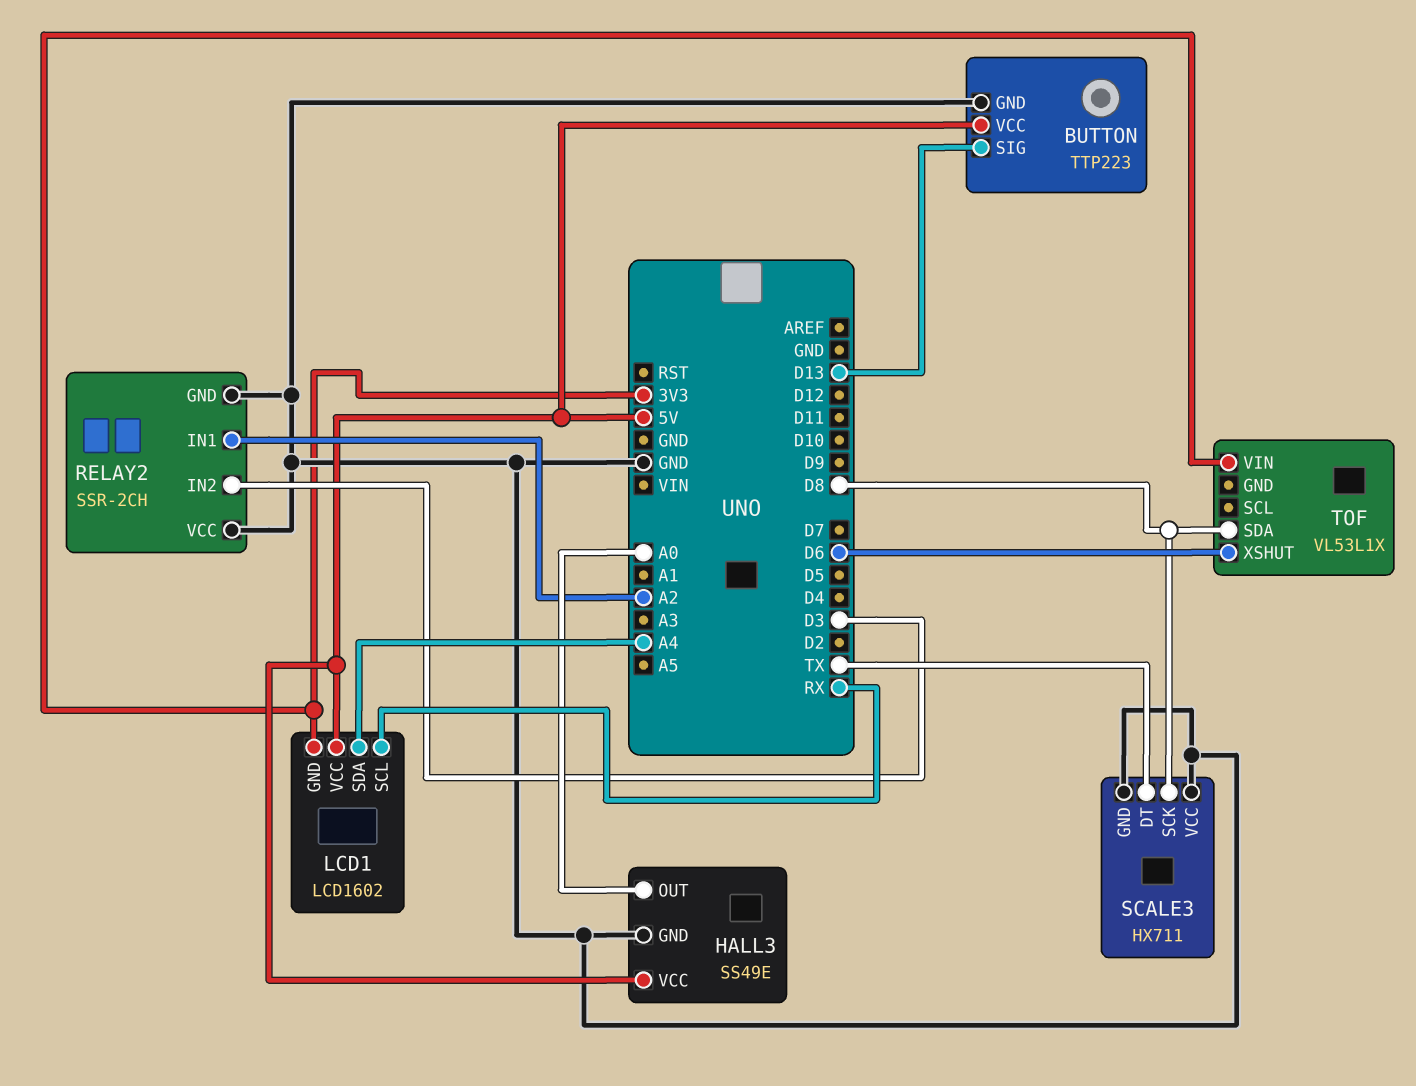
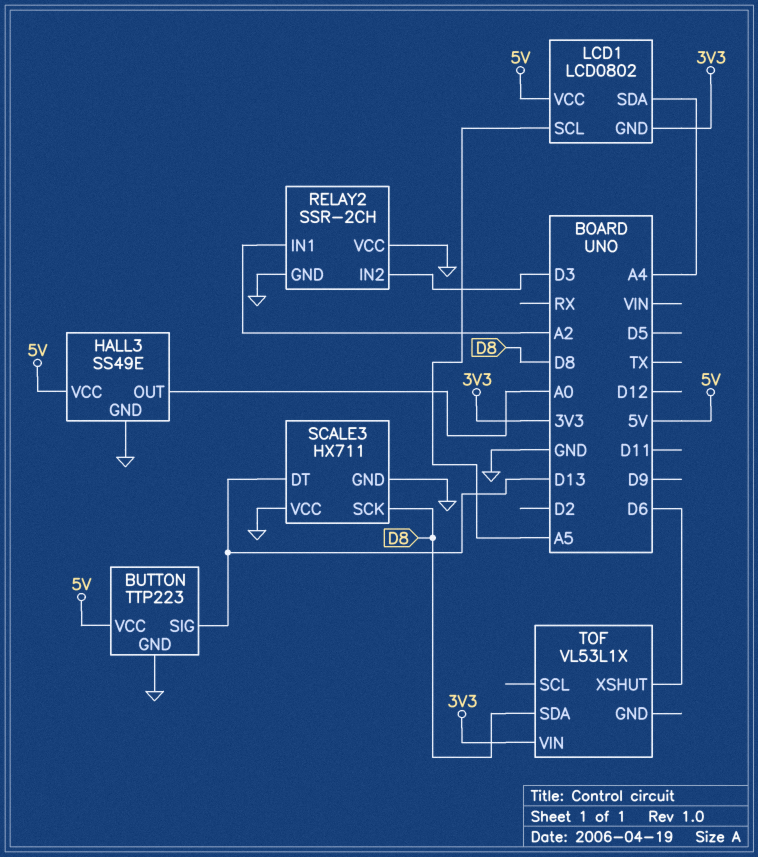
LCD1: LCD1602 -> LCD0802
LCD1 pin SCL: RX -> A5
SCALE3 pin DT: TX -> D13

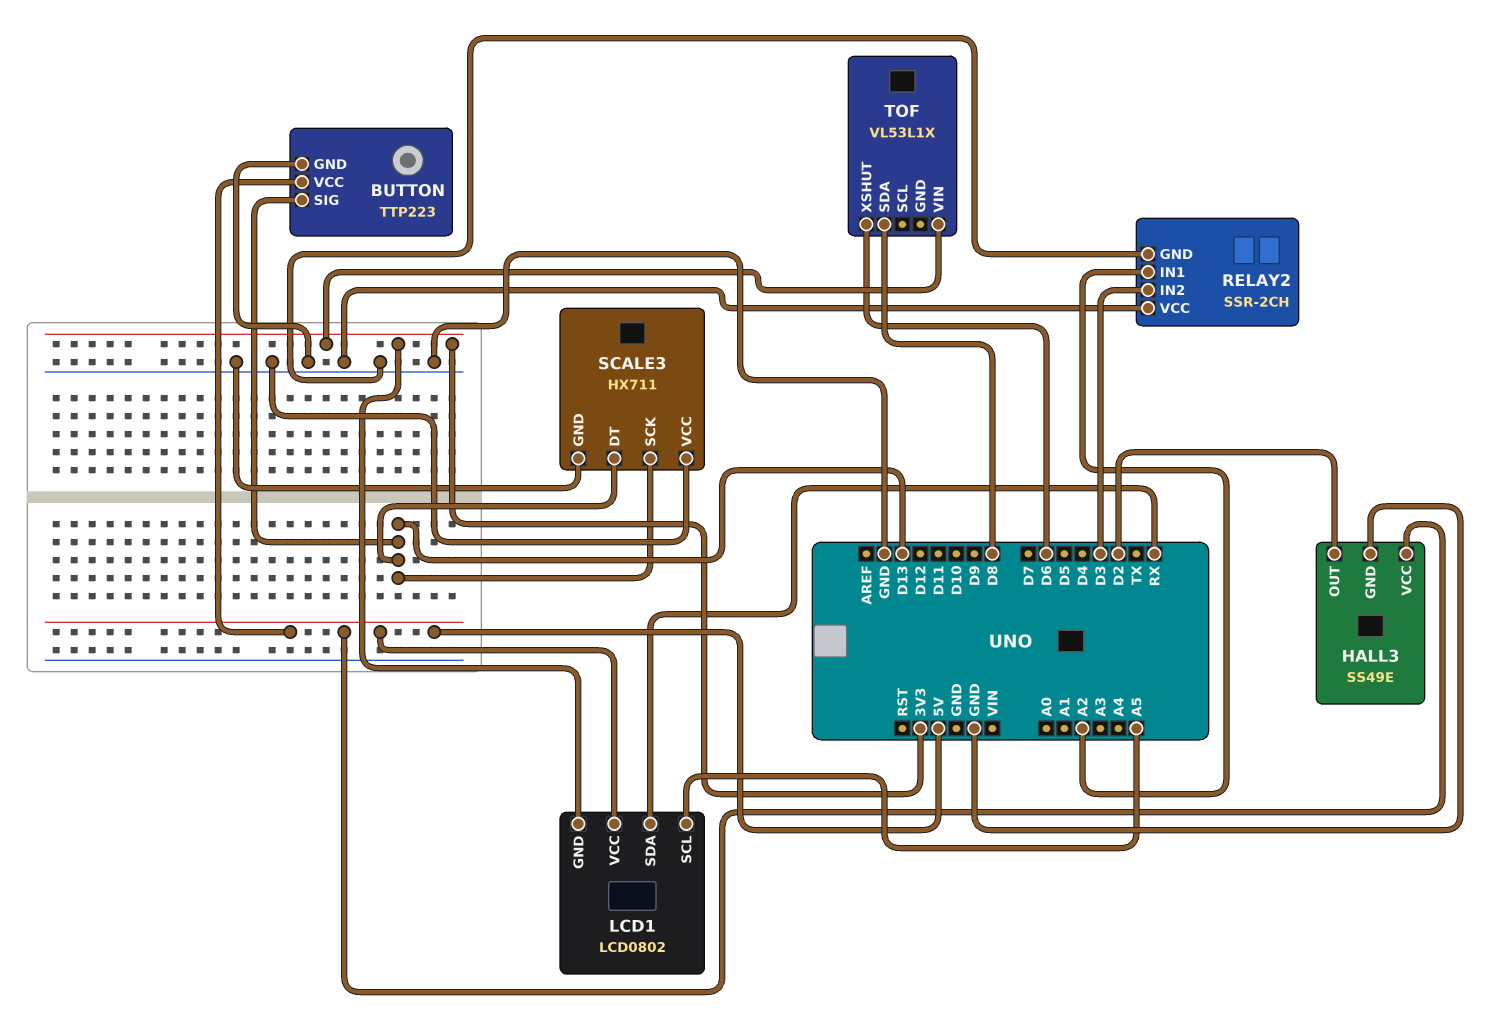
HALL3 pin OUT: A0 -> D2
LCD1 pin SDA: A4 -> RX
SCALE3 pin SCK: D8 -> D13

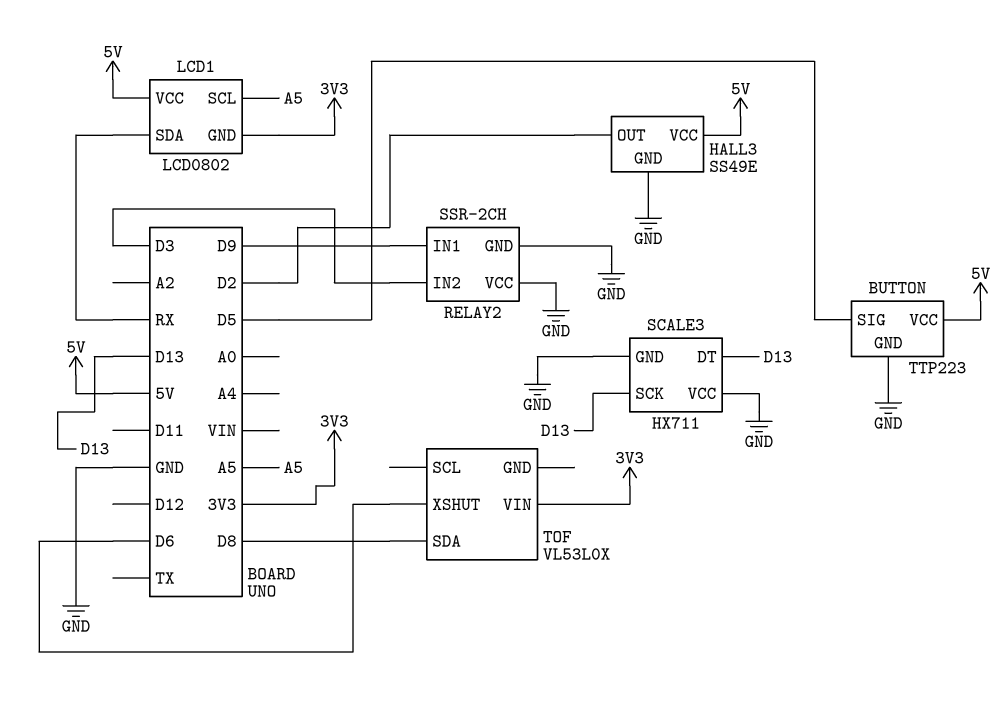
BUTTON pin SIG: D13 -> D5
RELAY2 pin IN1: A2 -> D9
TOF: VL53L1X -> VL53L0X

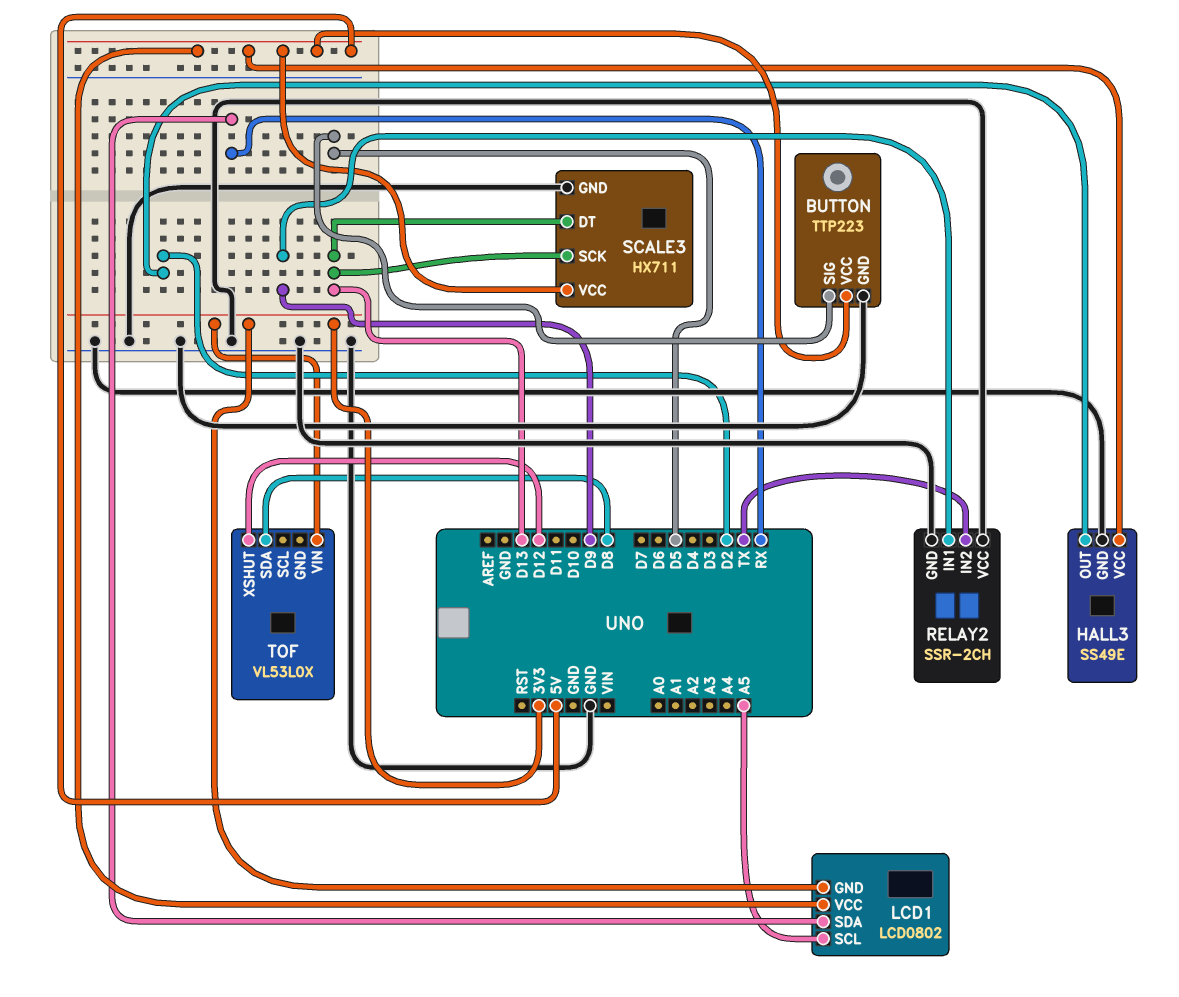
RELAY2 pin IN2: D3 -> TX
SCALE3 pin VCC: GND -> 5V
TOF pin XSHUT: D6 -> D12

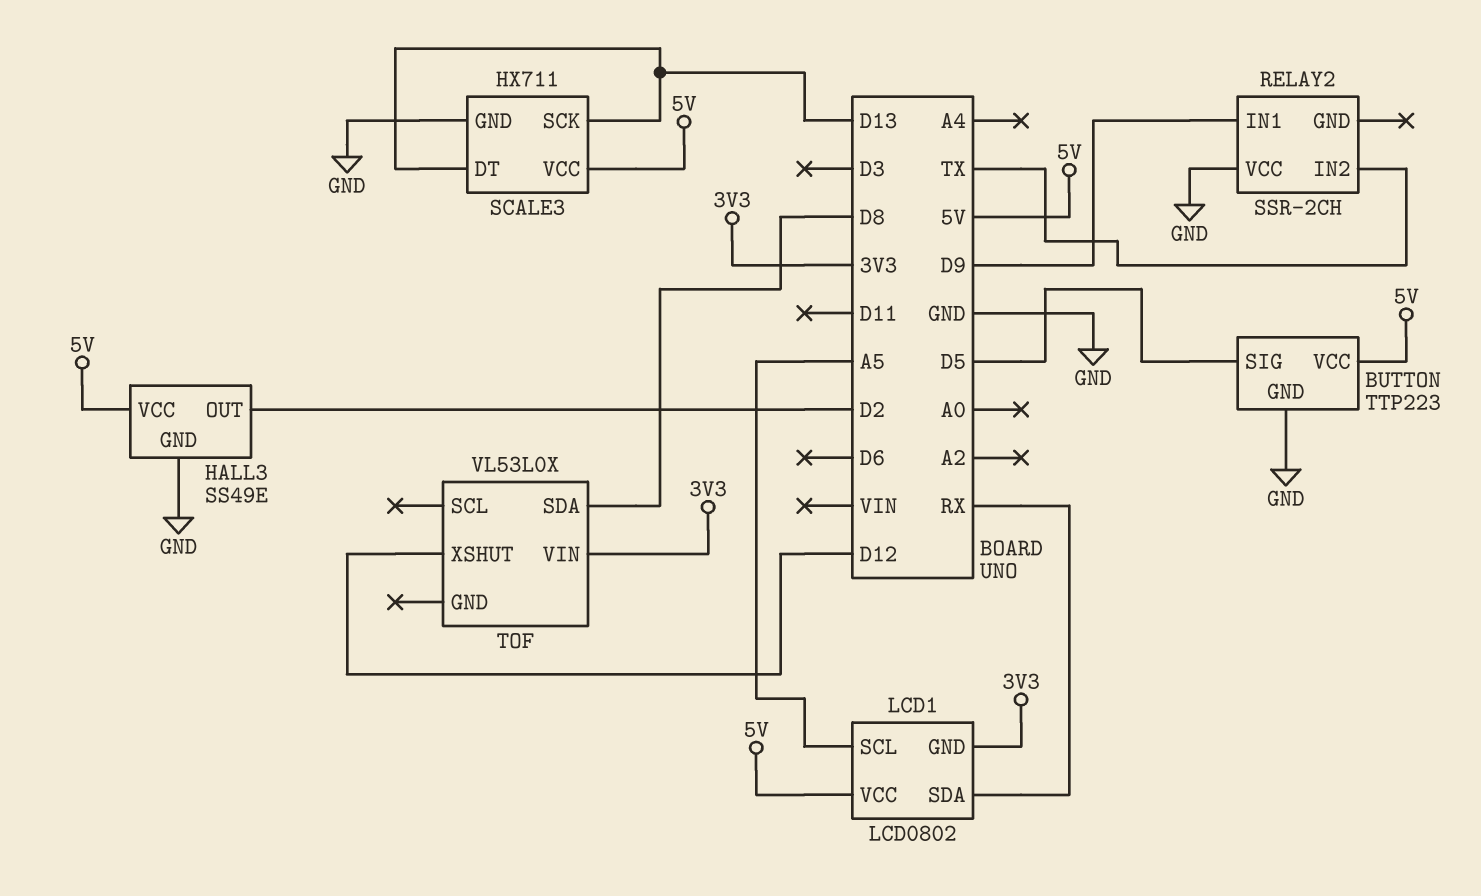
RELAY2 pin GND: GND -> none

